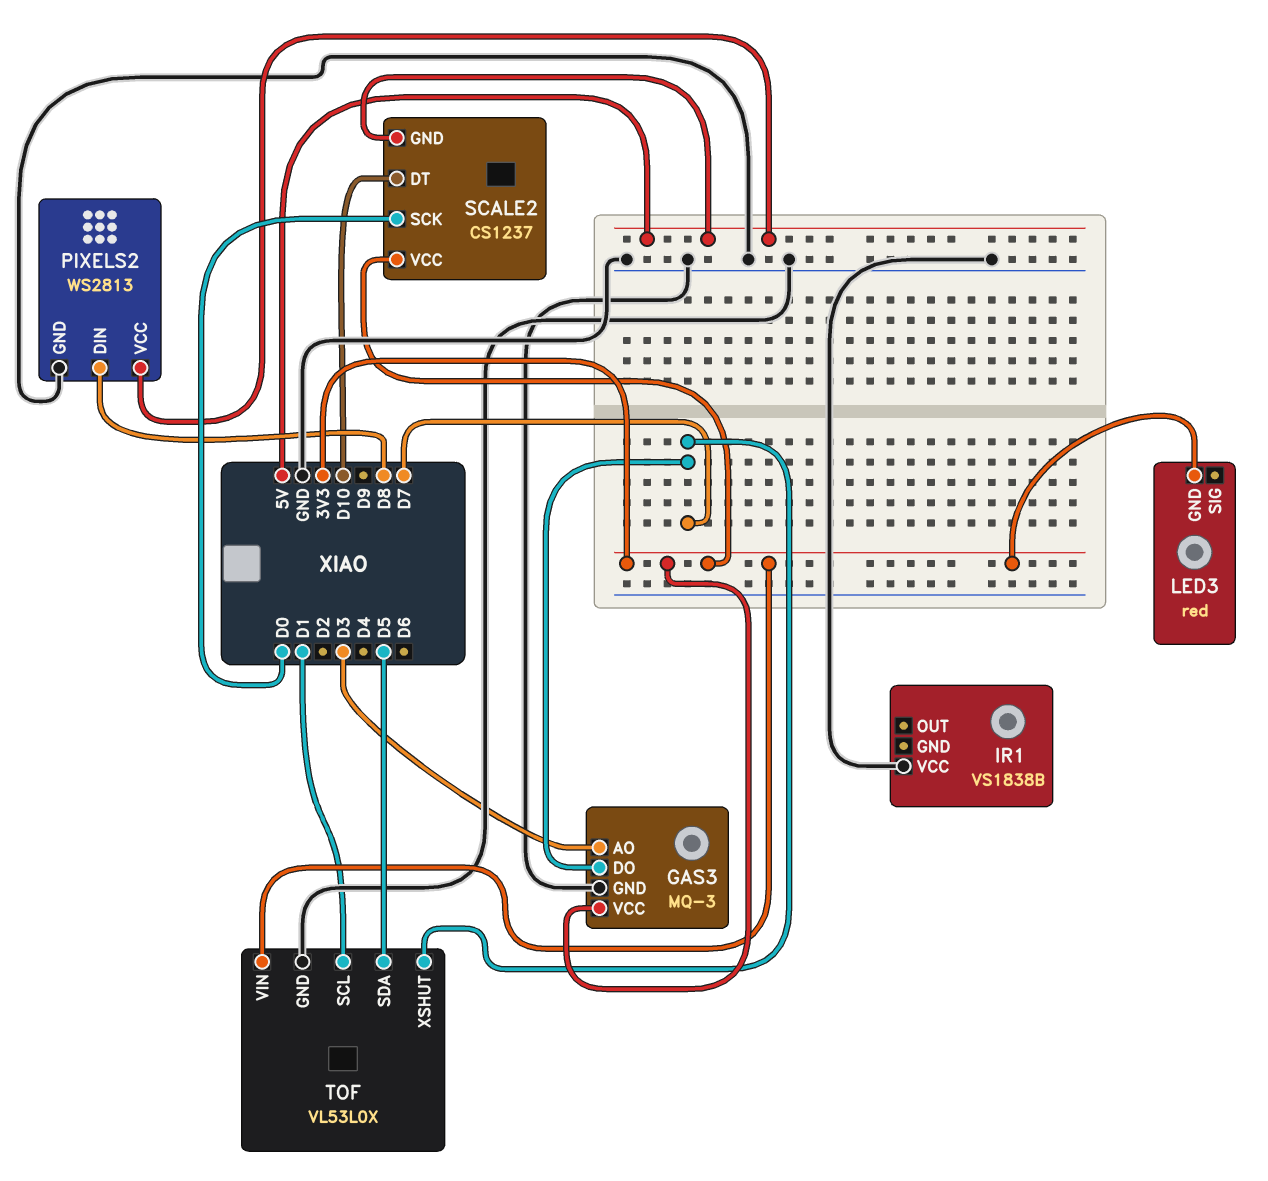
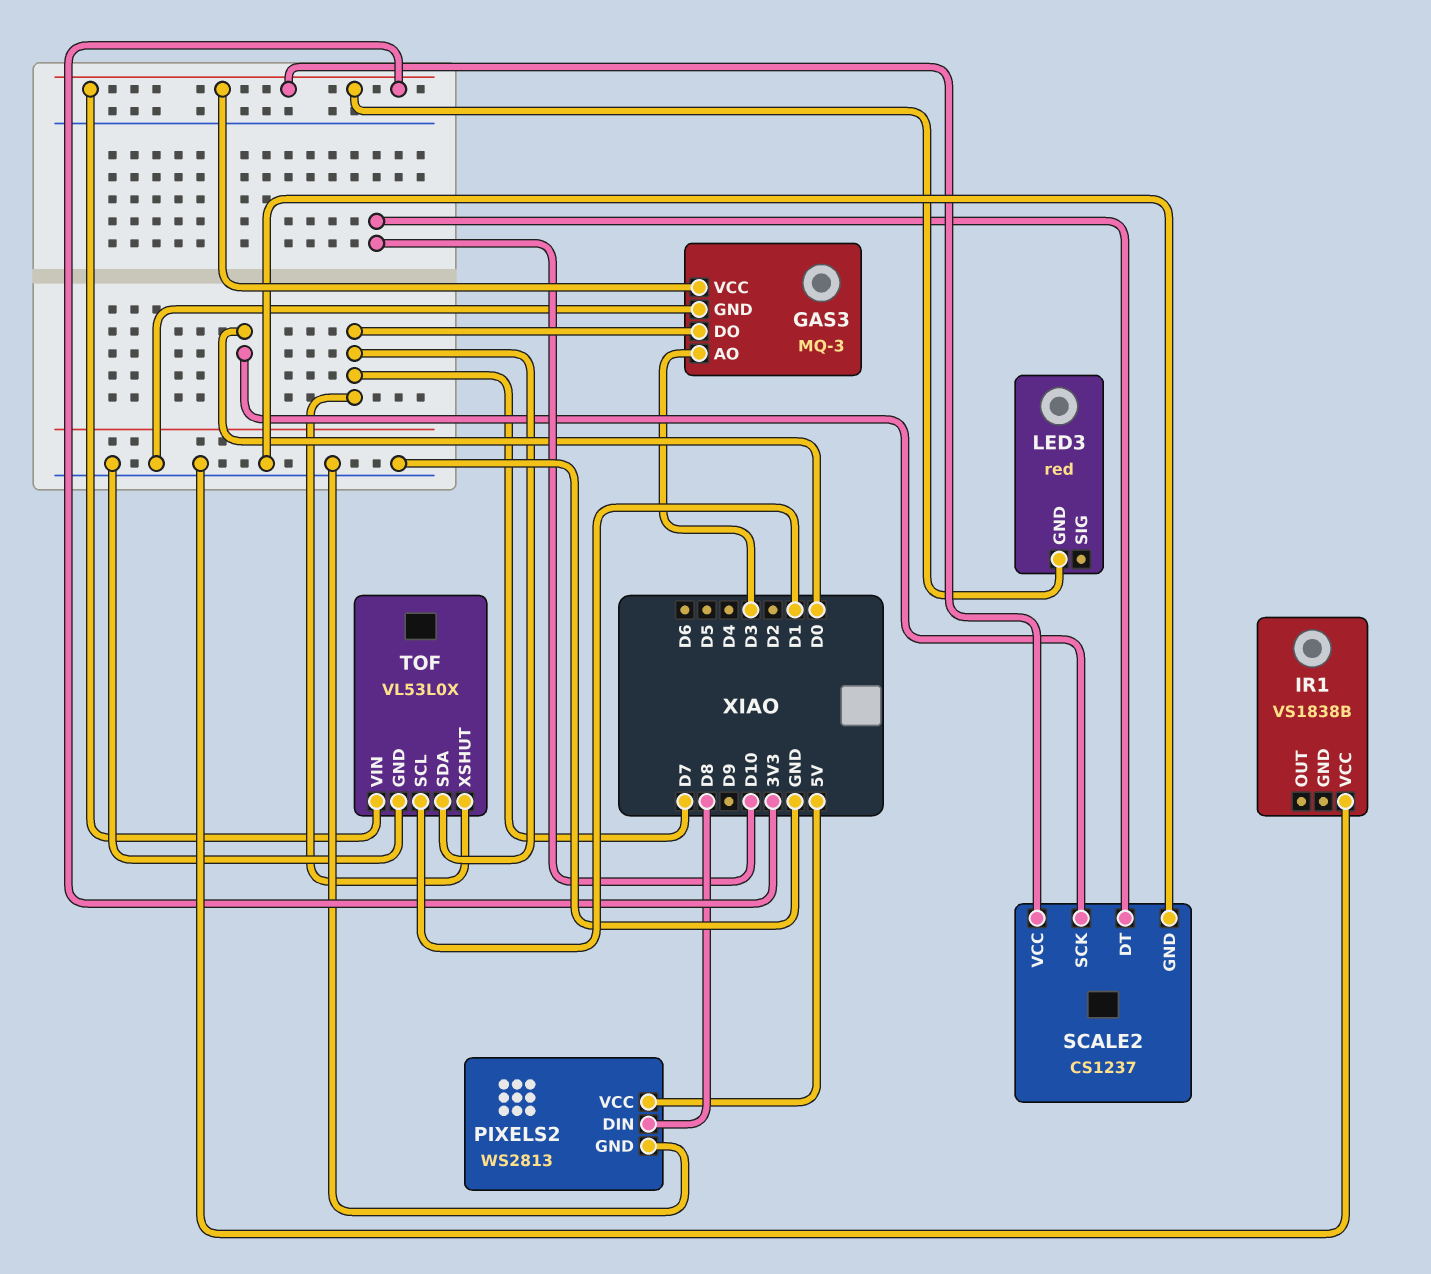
SCALE2 pin GND: 5V -> GND
TOF pin SDA: D5 -> D7

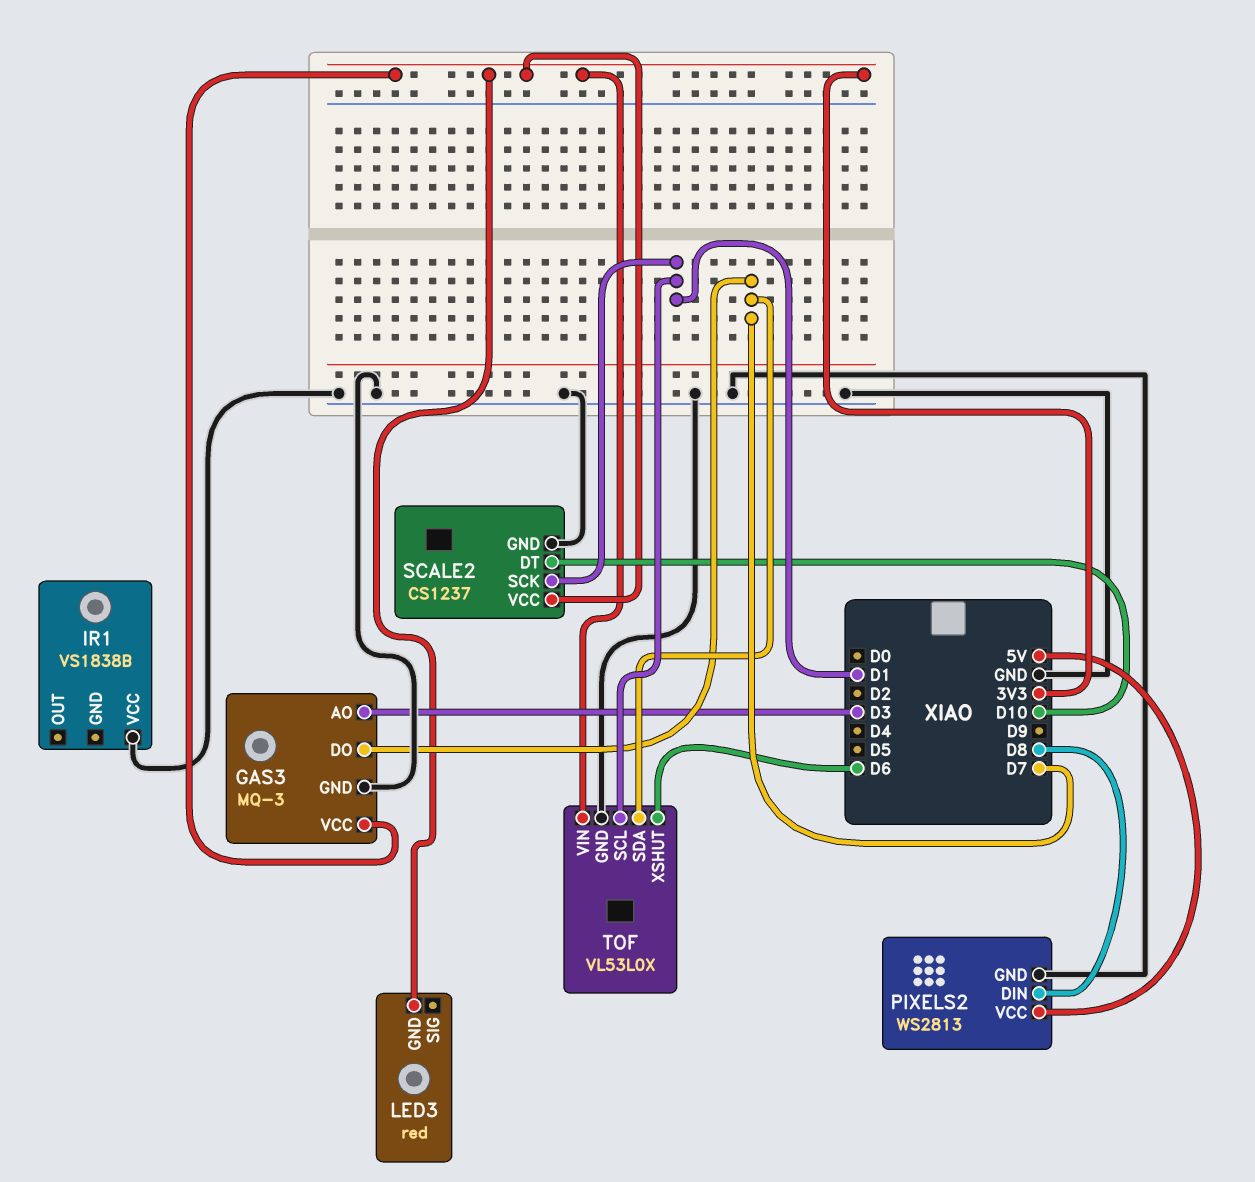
SCALE2 pin SCK: D0 -> D1
TOF pin XSHUT: D7 -> D6

